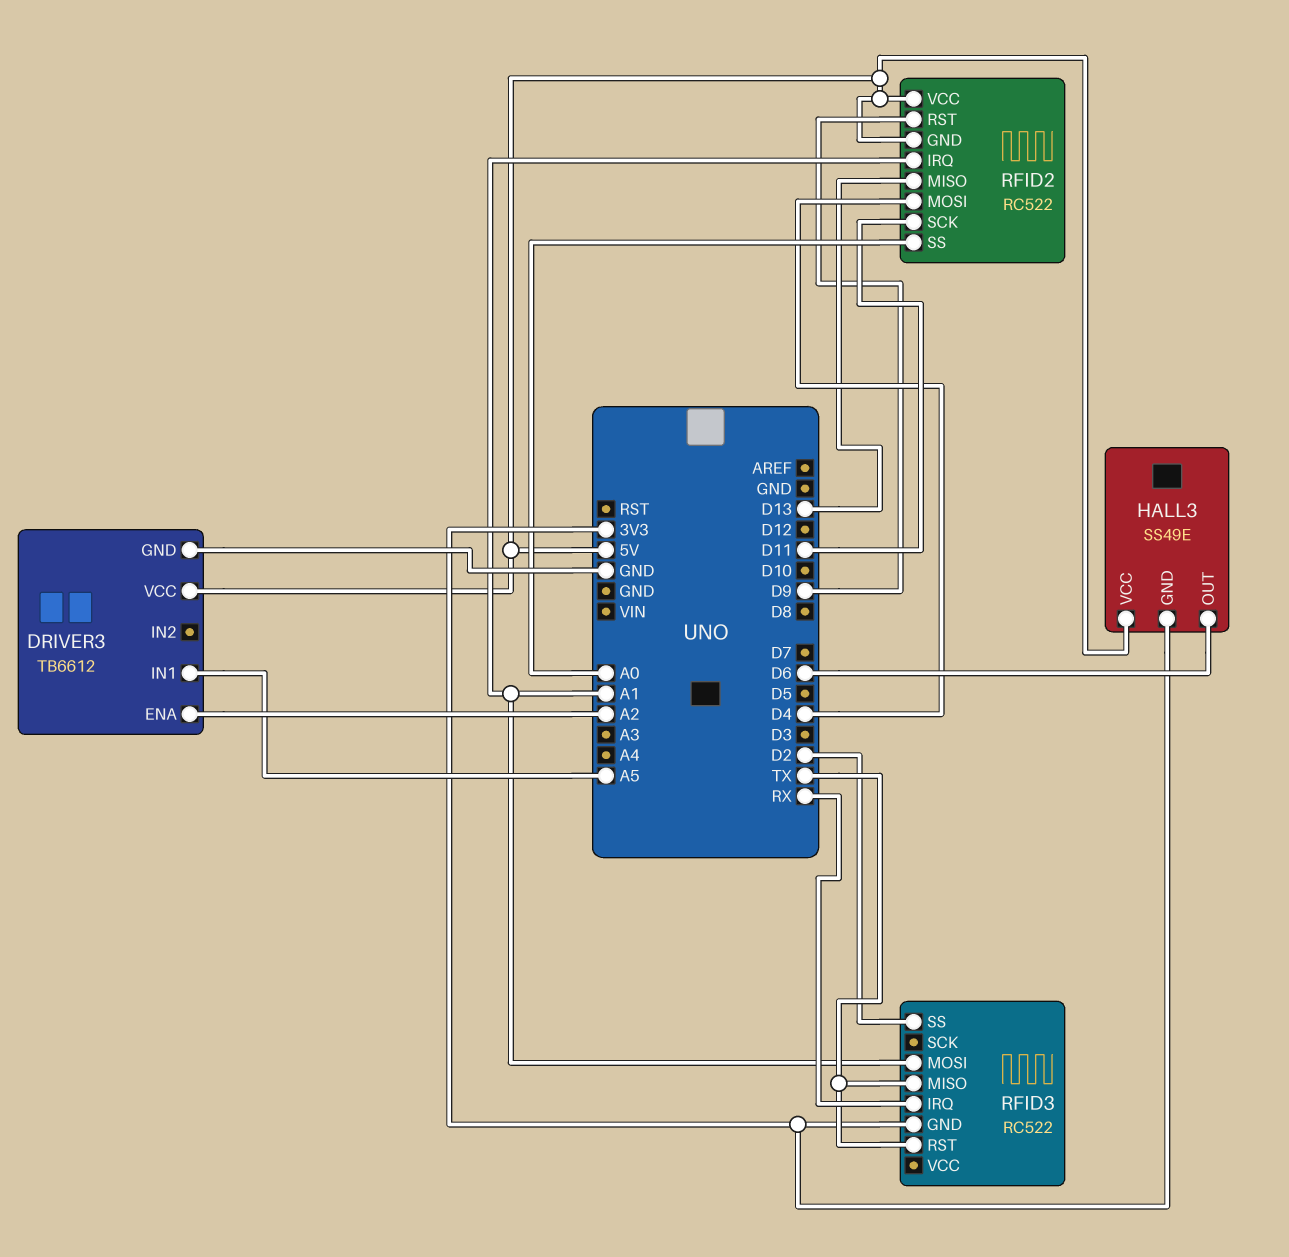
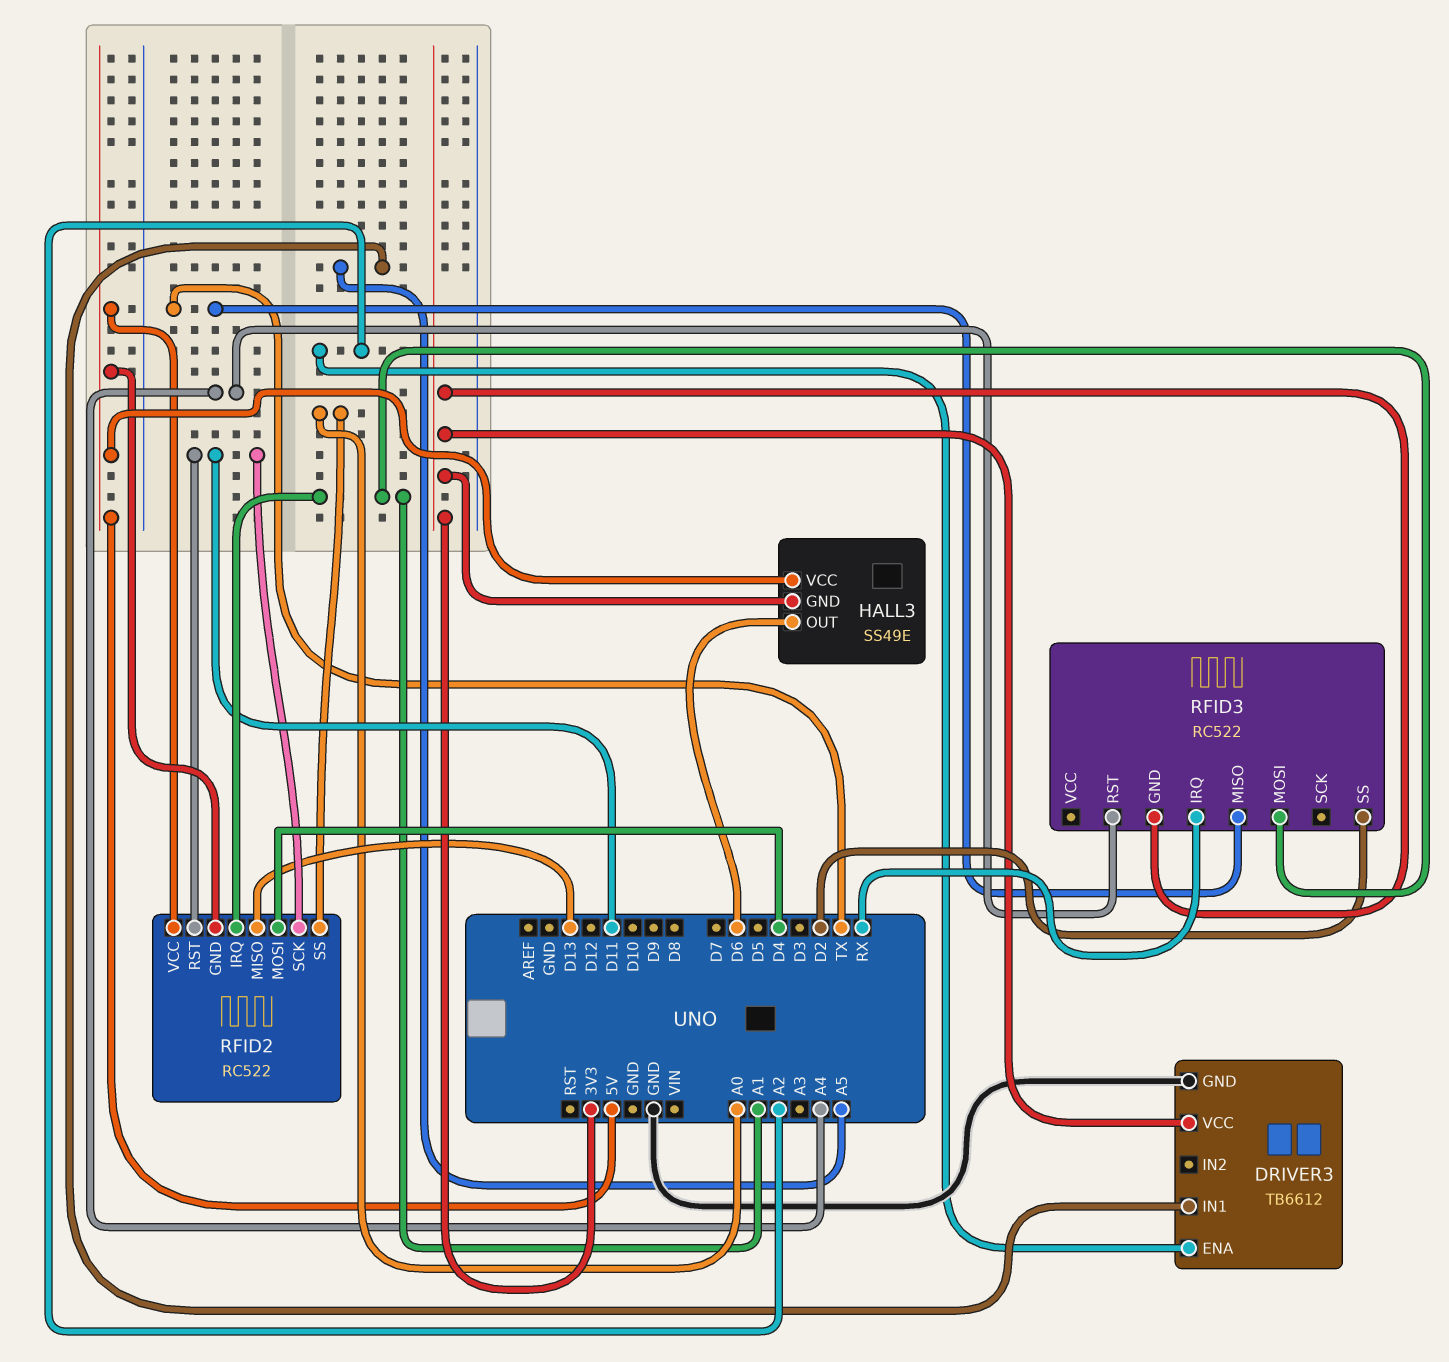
DRIVER3 pin VCC: 5V -> 3V3
RFID2 pin RST: D9 -> D11
RFID3 pin RST: TX -> A4

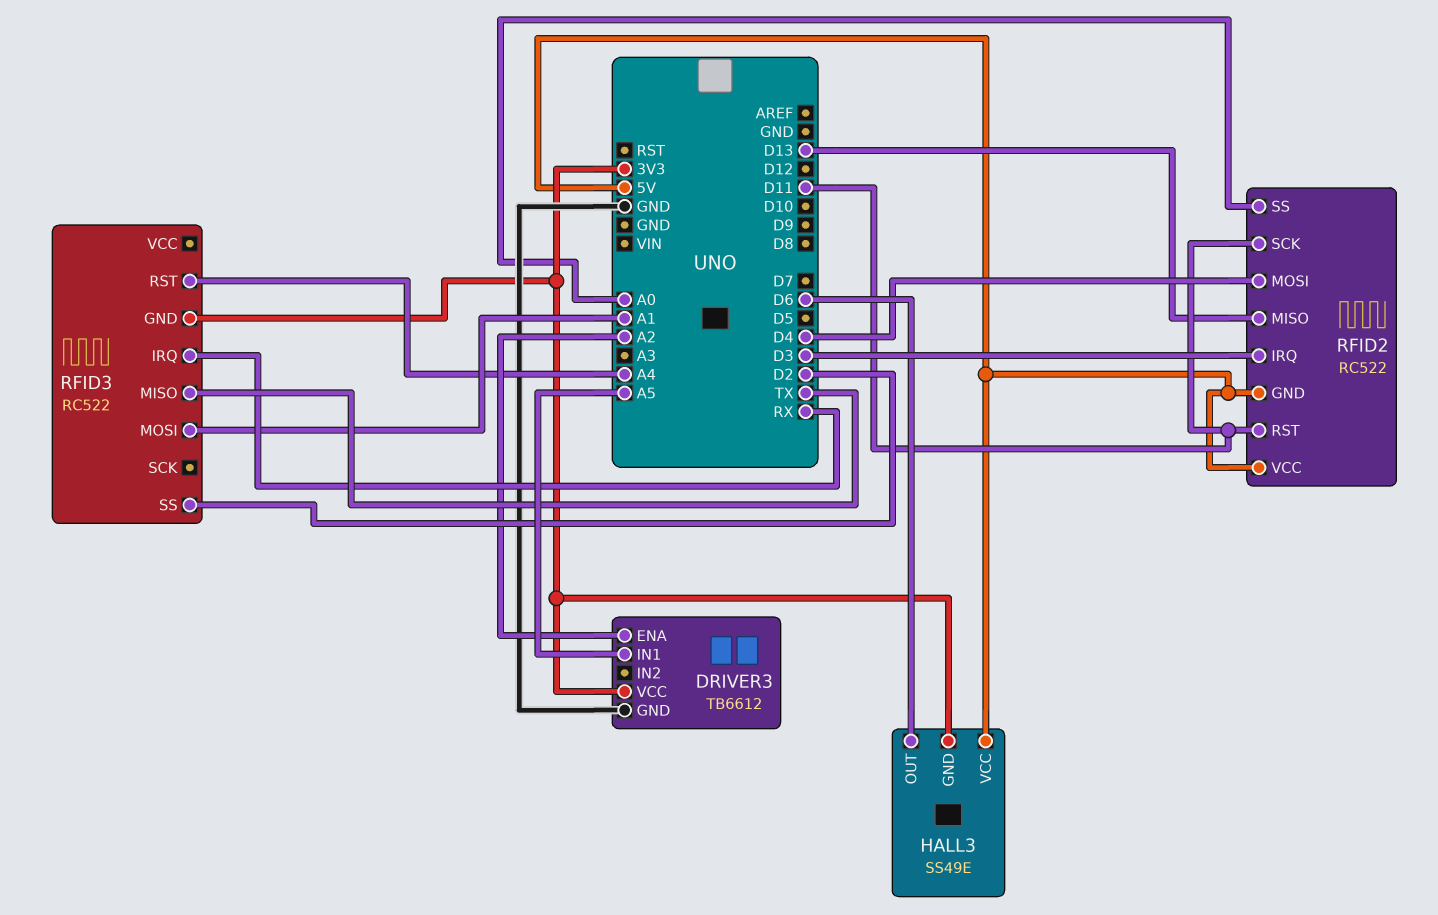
RFID2 pin IRQ: A1 -> D3

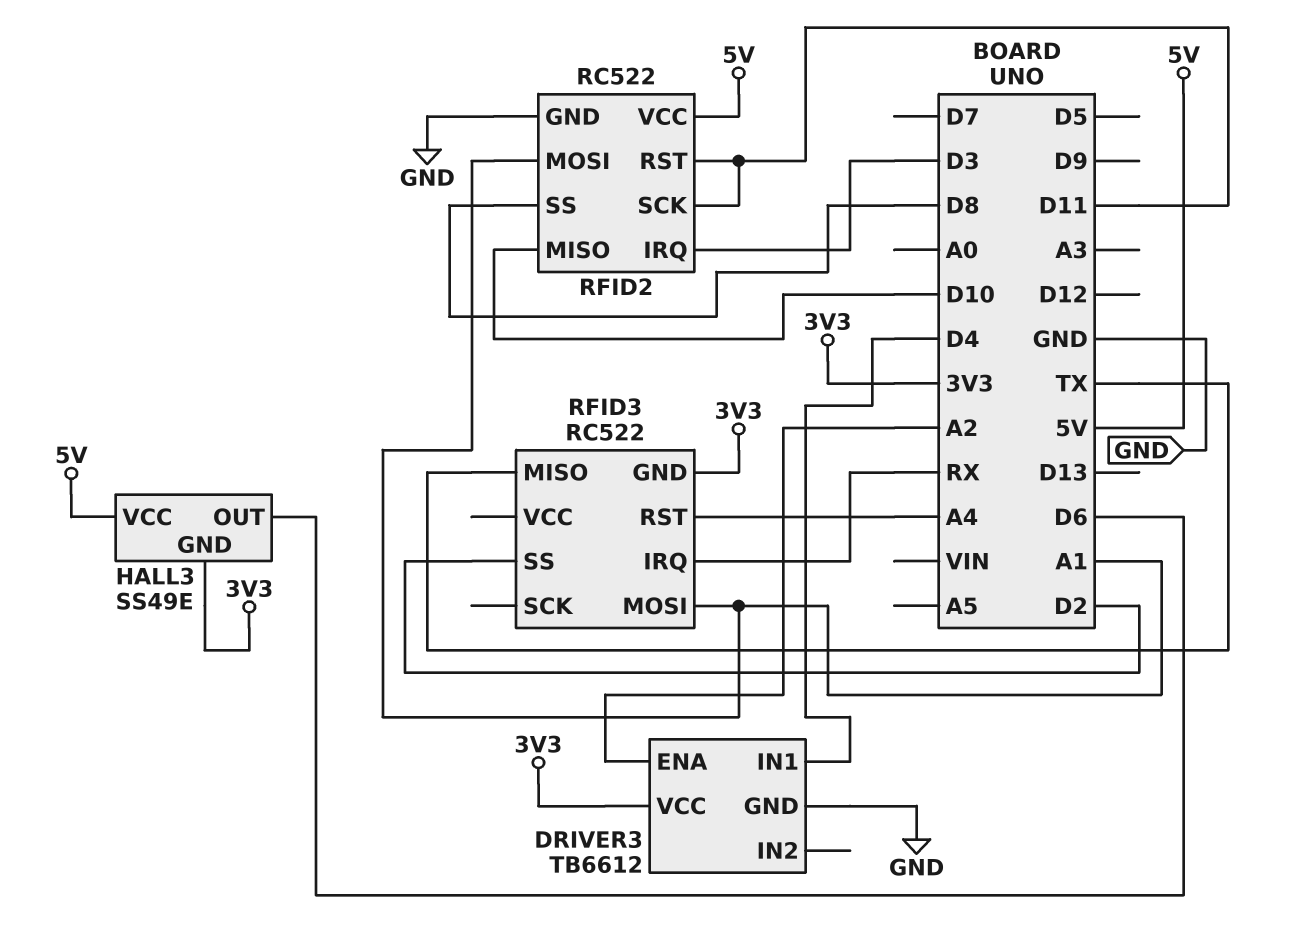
DRIVER3 pin IN1: A5 -> D4
RFID2 pin GND: 5V -> GND
RFID2 pin MISO: D13 -> D10
RFID2 pin MOSI: D4 -> A1
RFID2 pin SS: A0 -> D8

